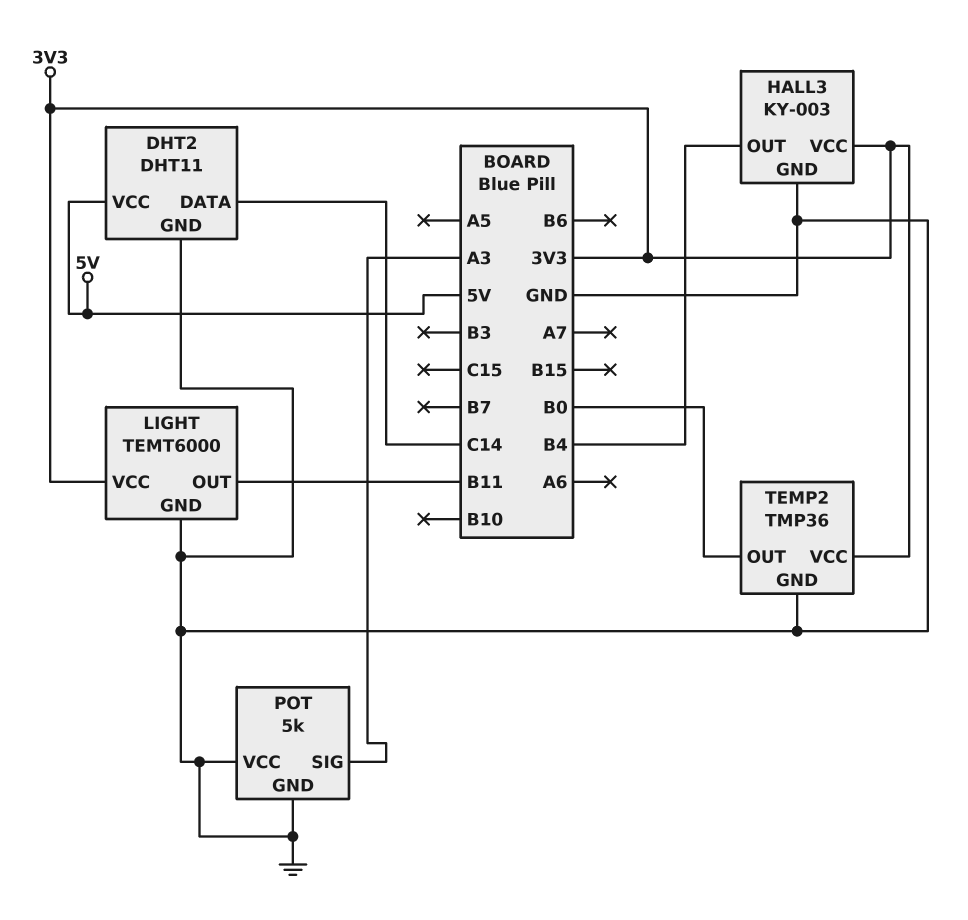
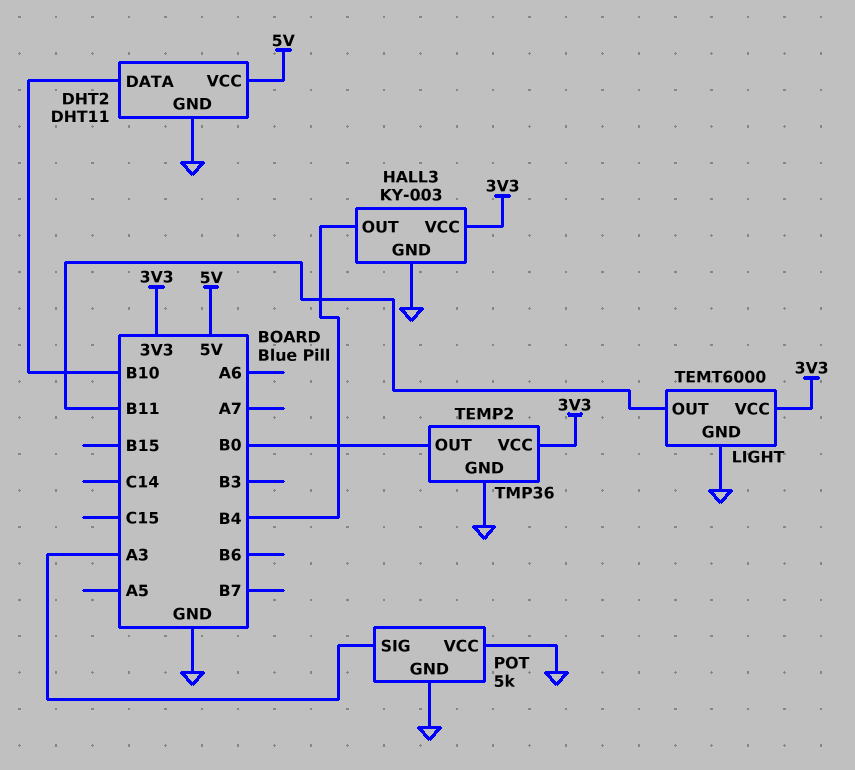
DHT2 pin DATA: C14 -> B10

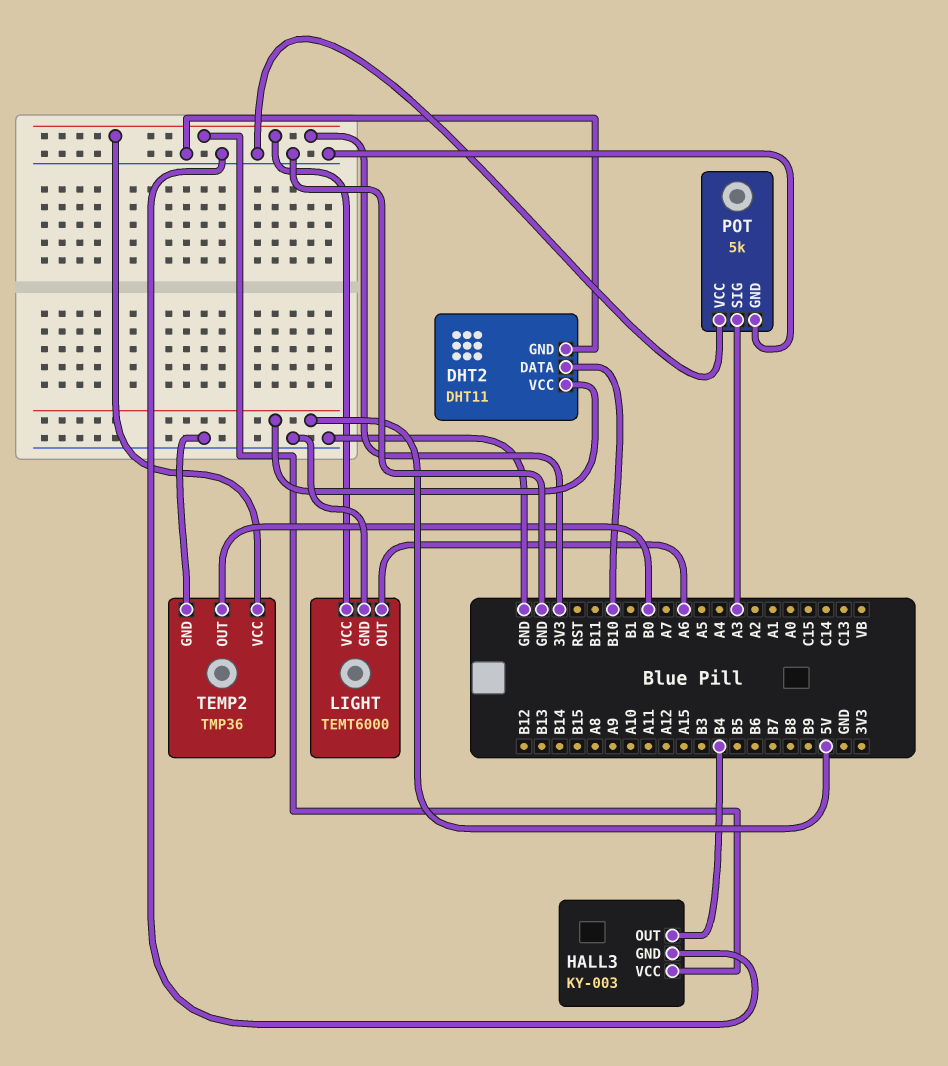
LIGHT pin OUT: B11 -> A6

